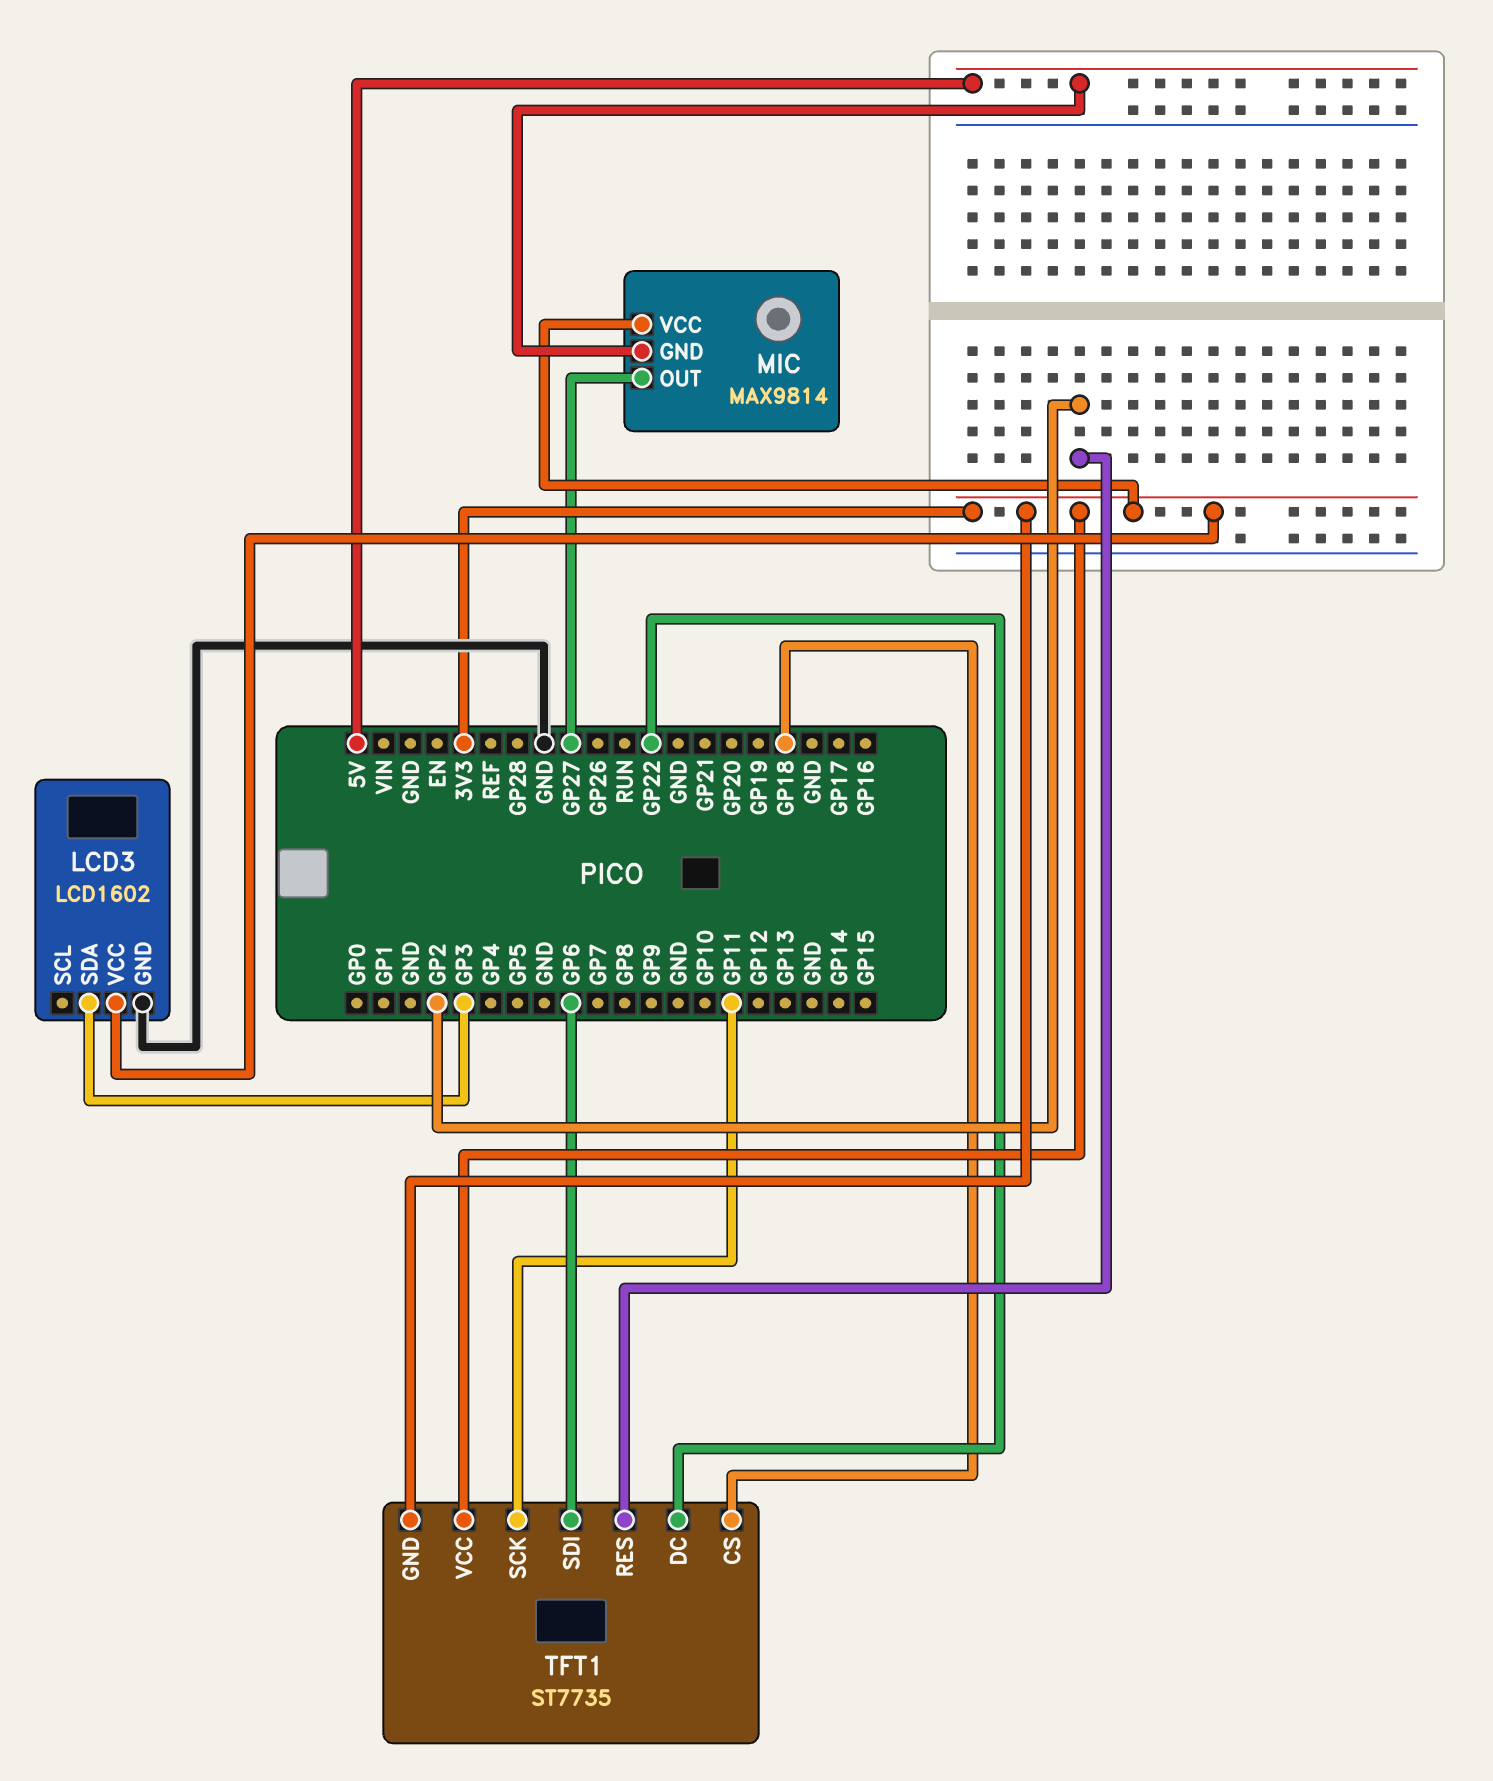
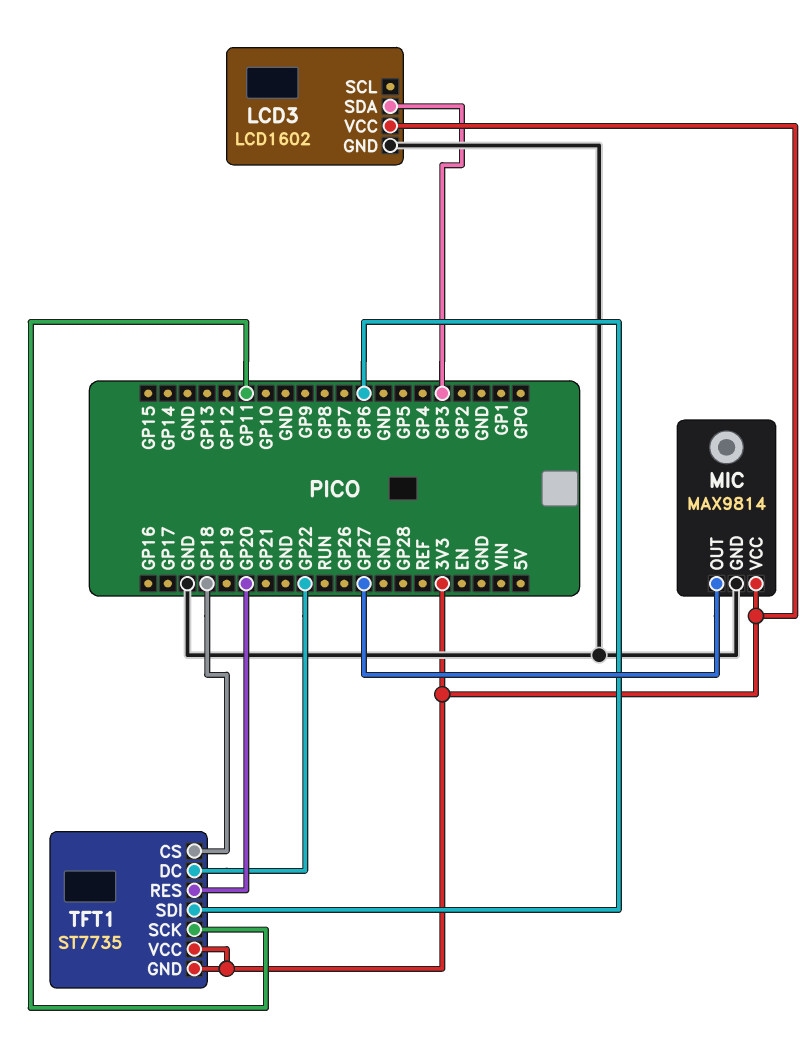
MIC pin GND: 5V -> GND
TFT1 pin RES: GP2 -> GP20

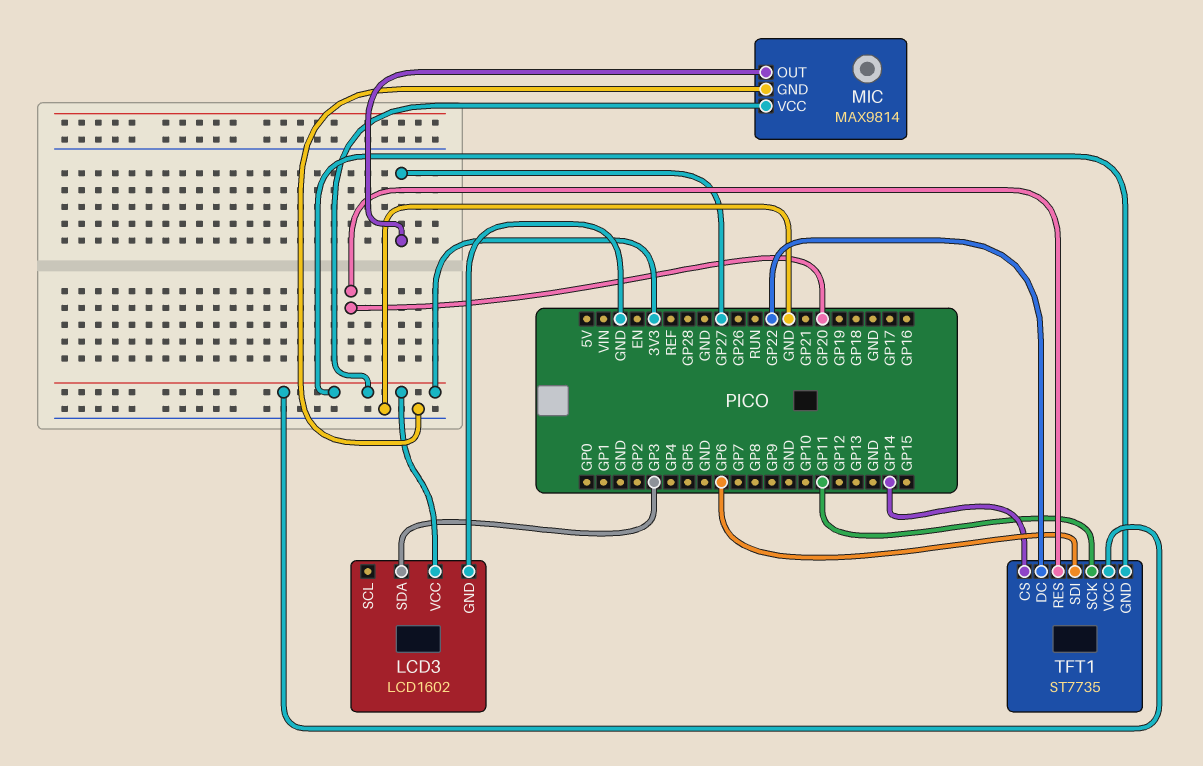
TFT1 pin CS: GP18 -> GP14

